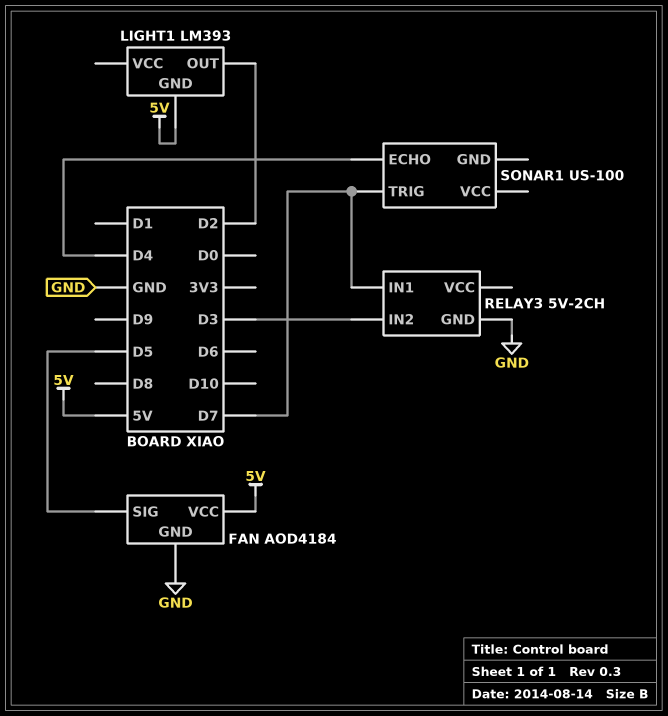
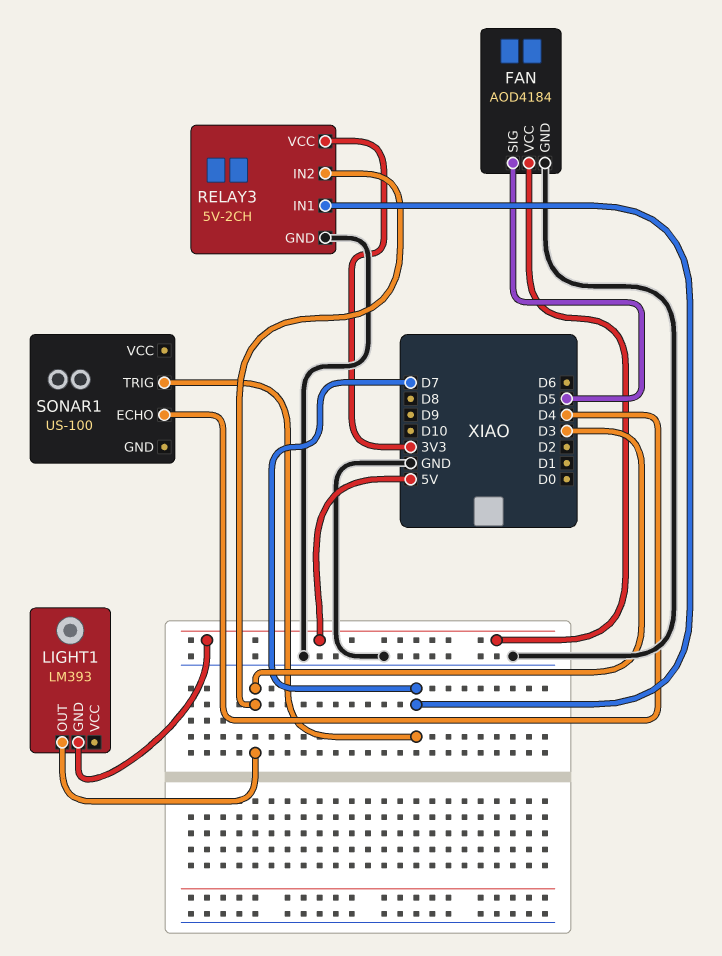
LIGHT1 pin OUT: D2 -> D3
RELAY3 pin VCC: none -> 3V3

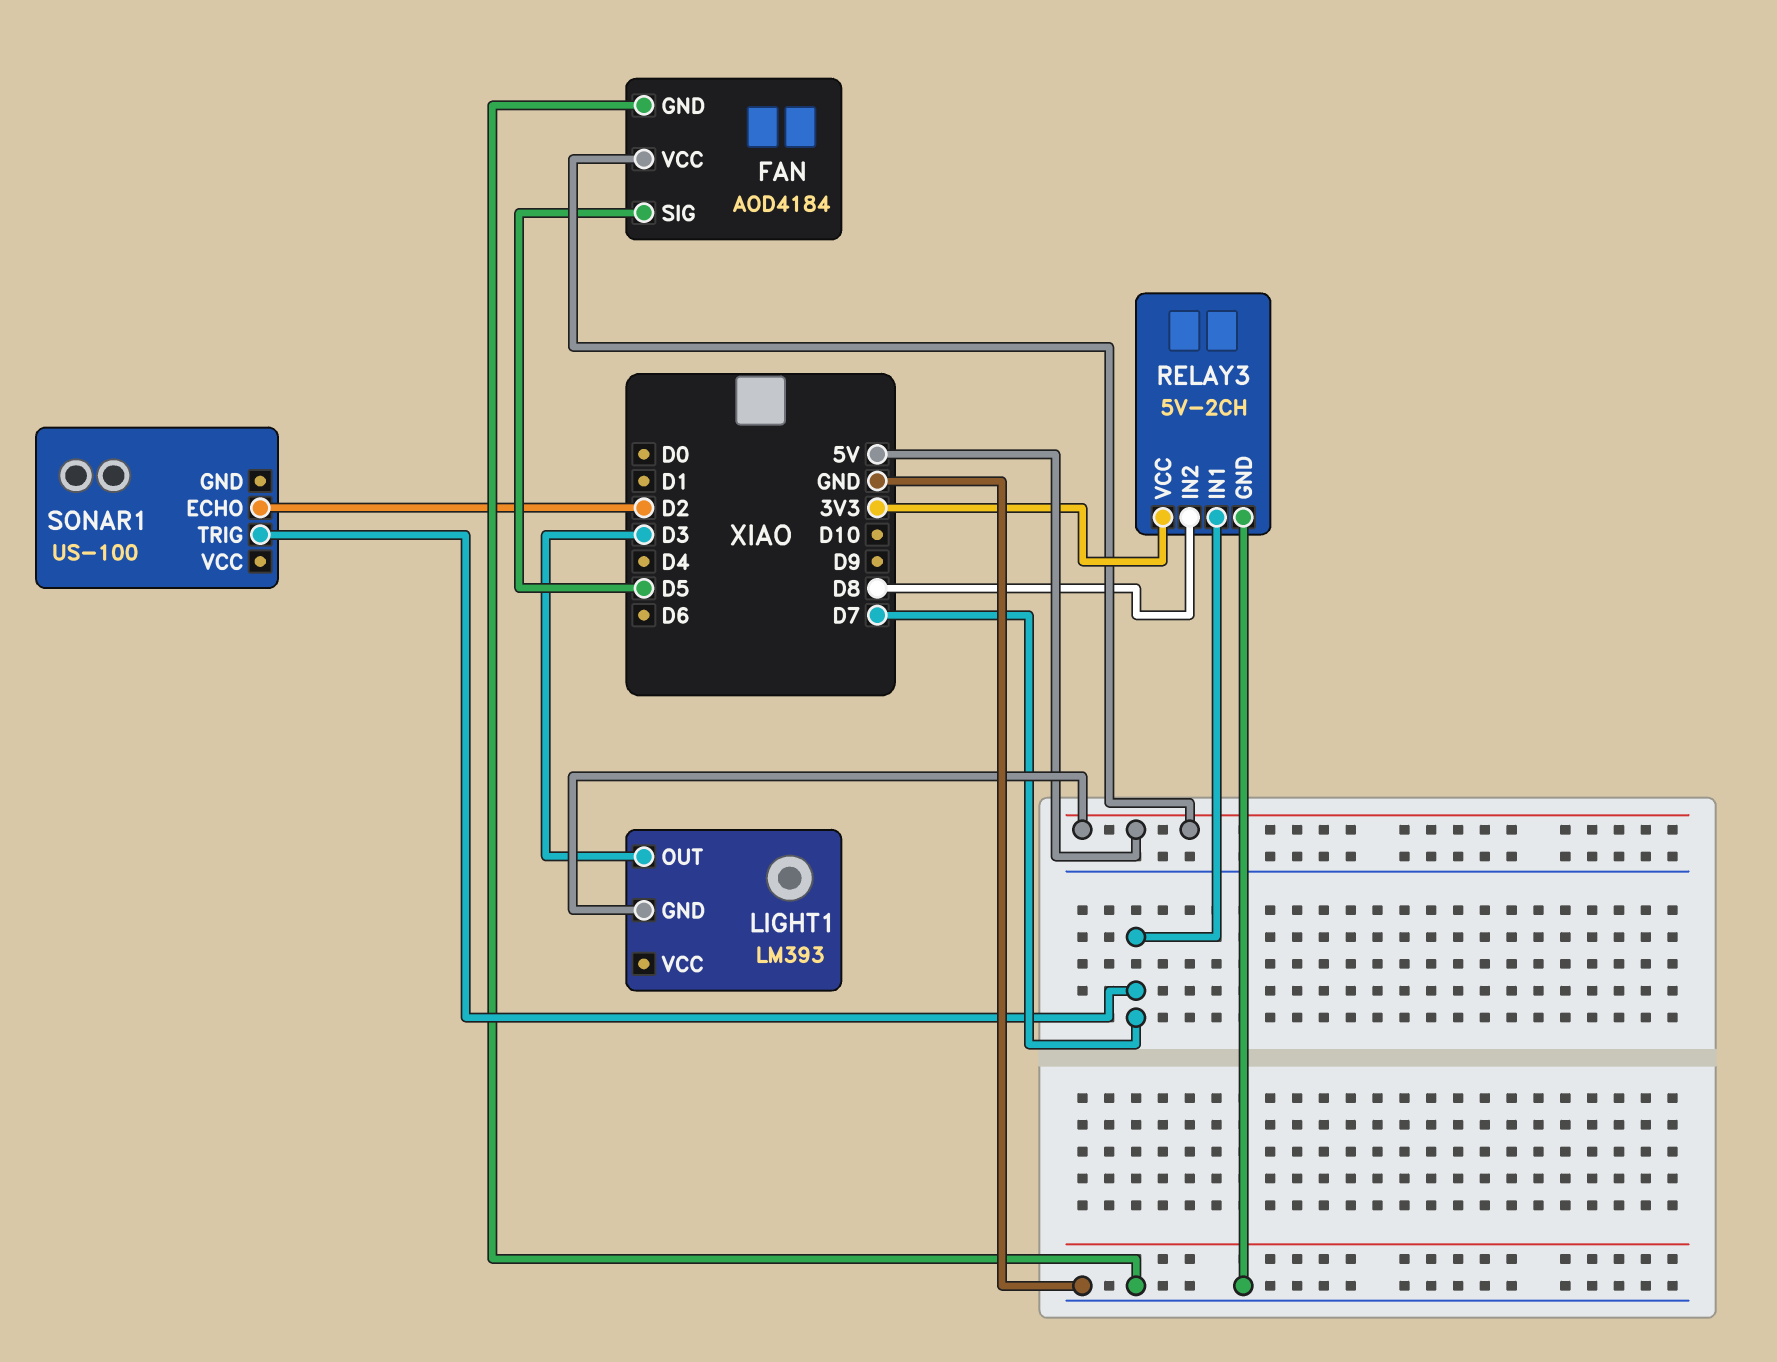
RELAY3 pin IN2: D3 -> D8
SONAR1 pin ECHO: D4 -> D2

